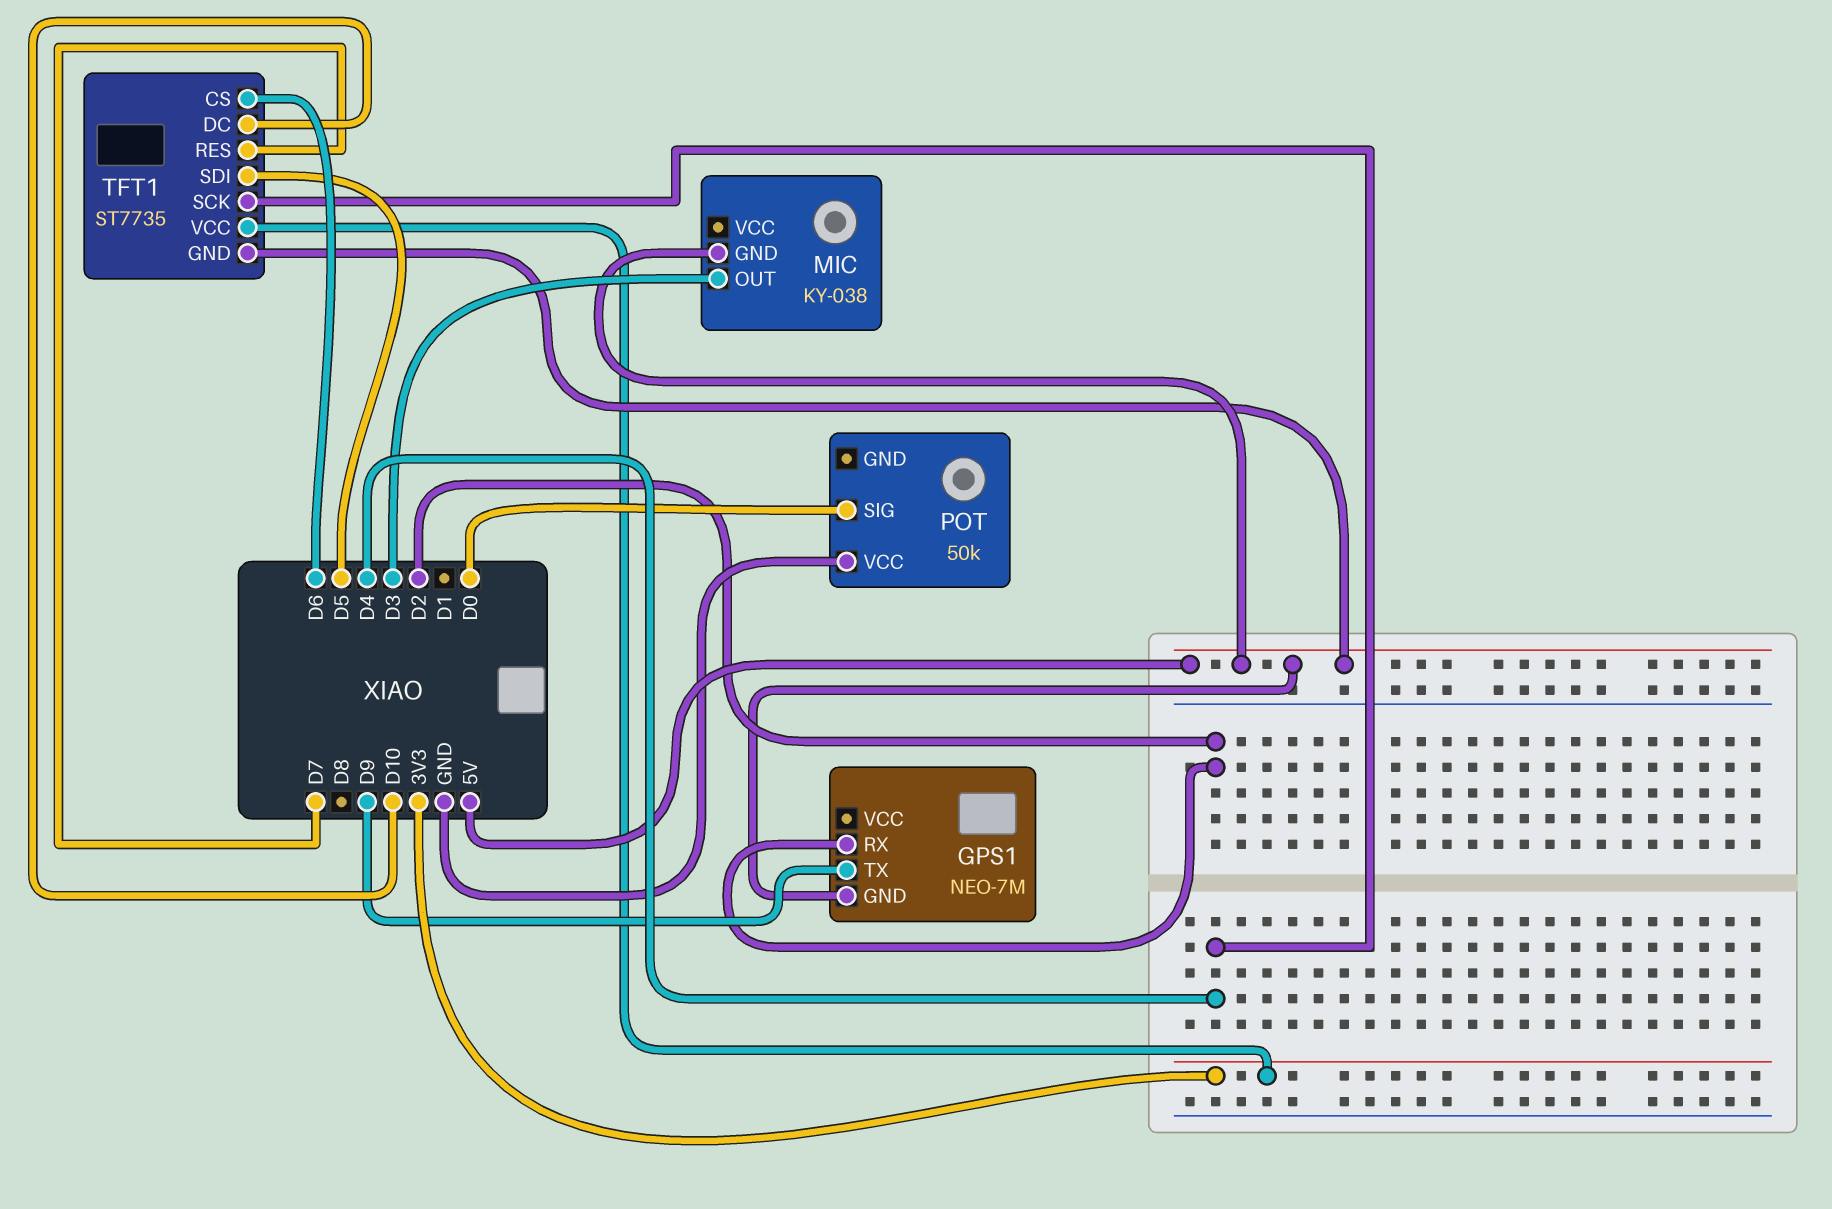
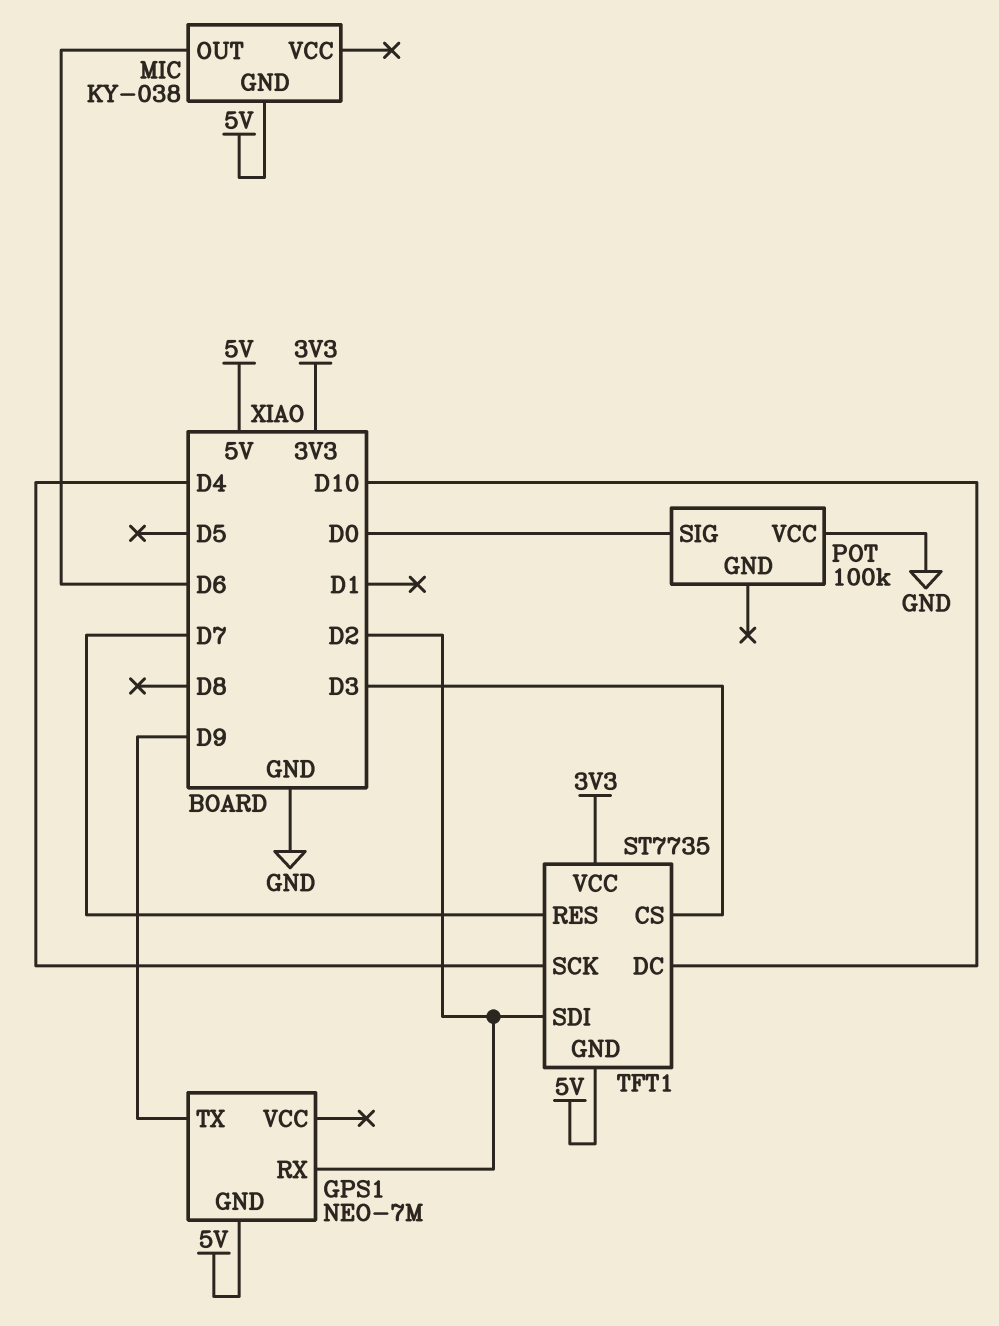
MIC pin OUT: D3 -> D6
POT: 50k -> 100k
TFT1 pin CS: D6 -> D3
TFT1 pin SDI: D5 -> D2

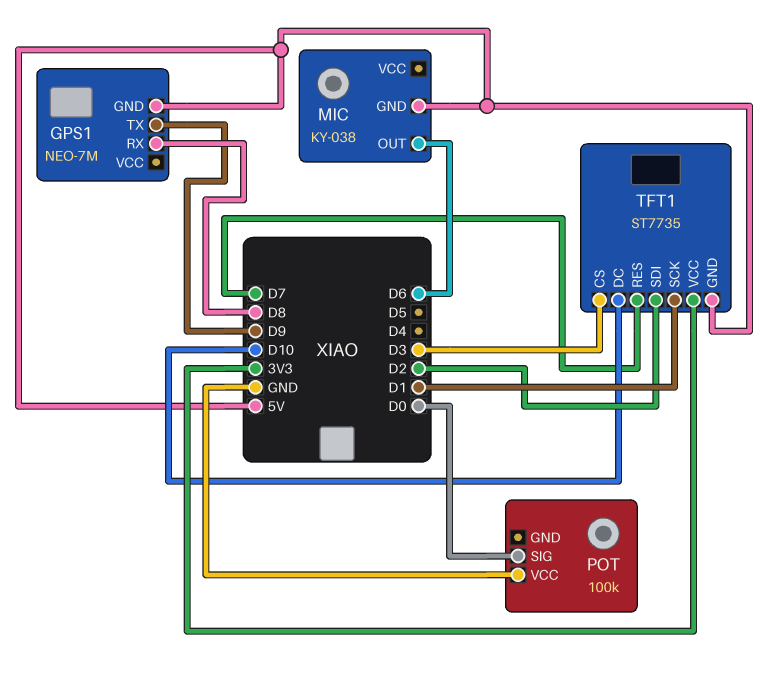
GPS1 pin RX: D2 -> D8
TFT1 pin SCK: D4 -> D1

